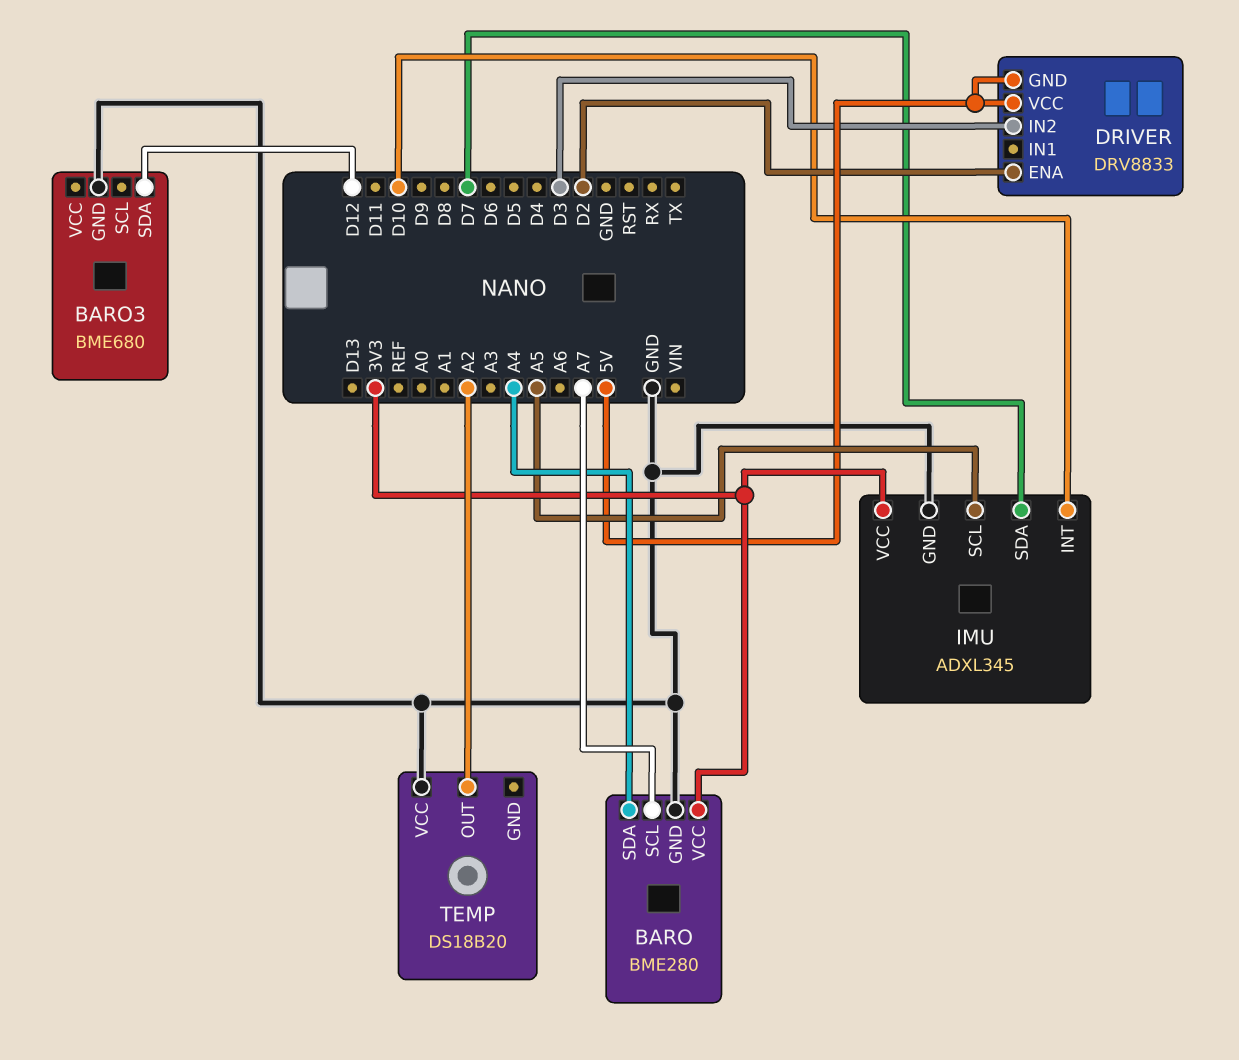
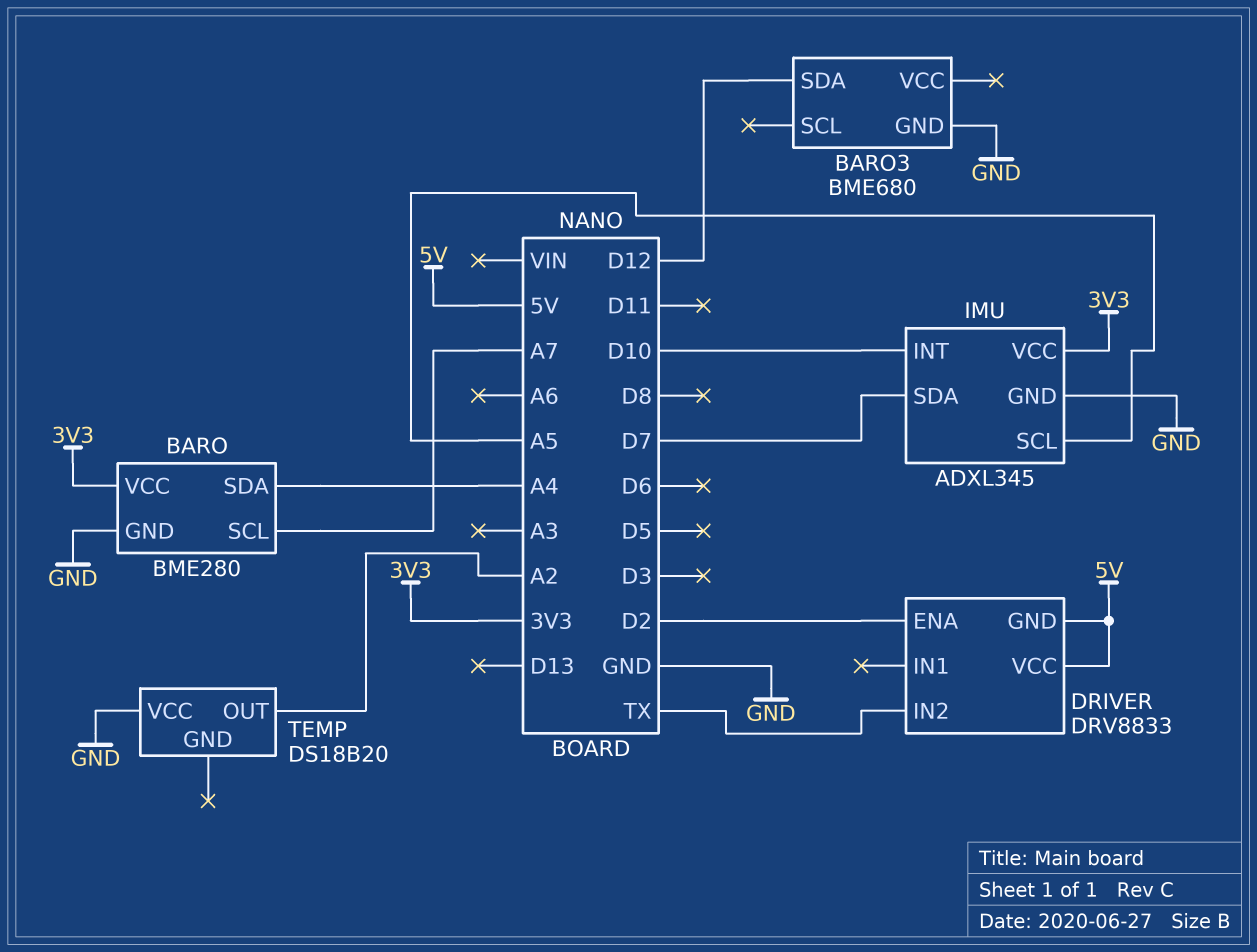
DRIVER pin IN2: D3 -> TX

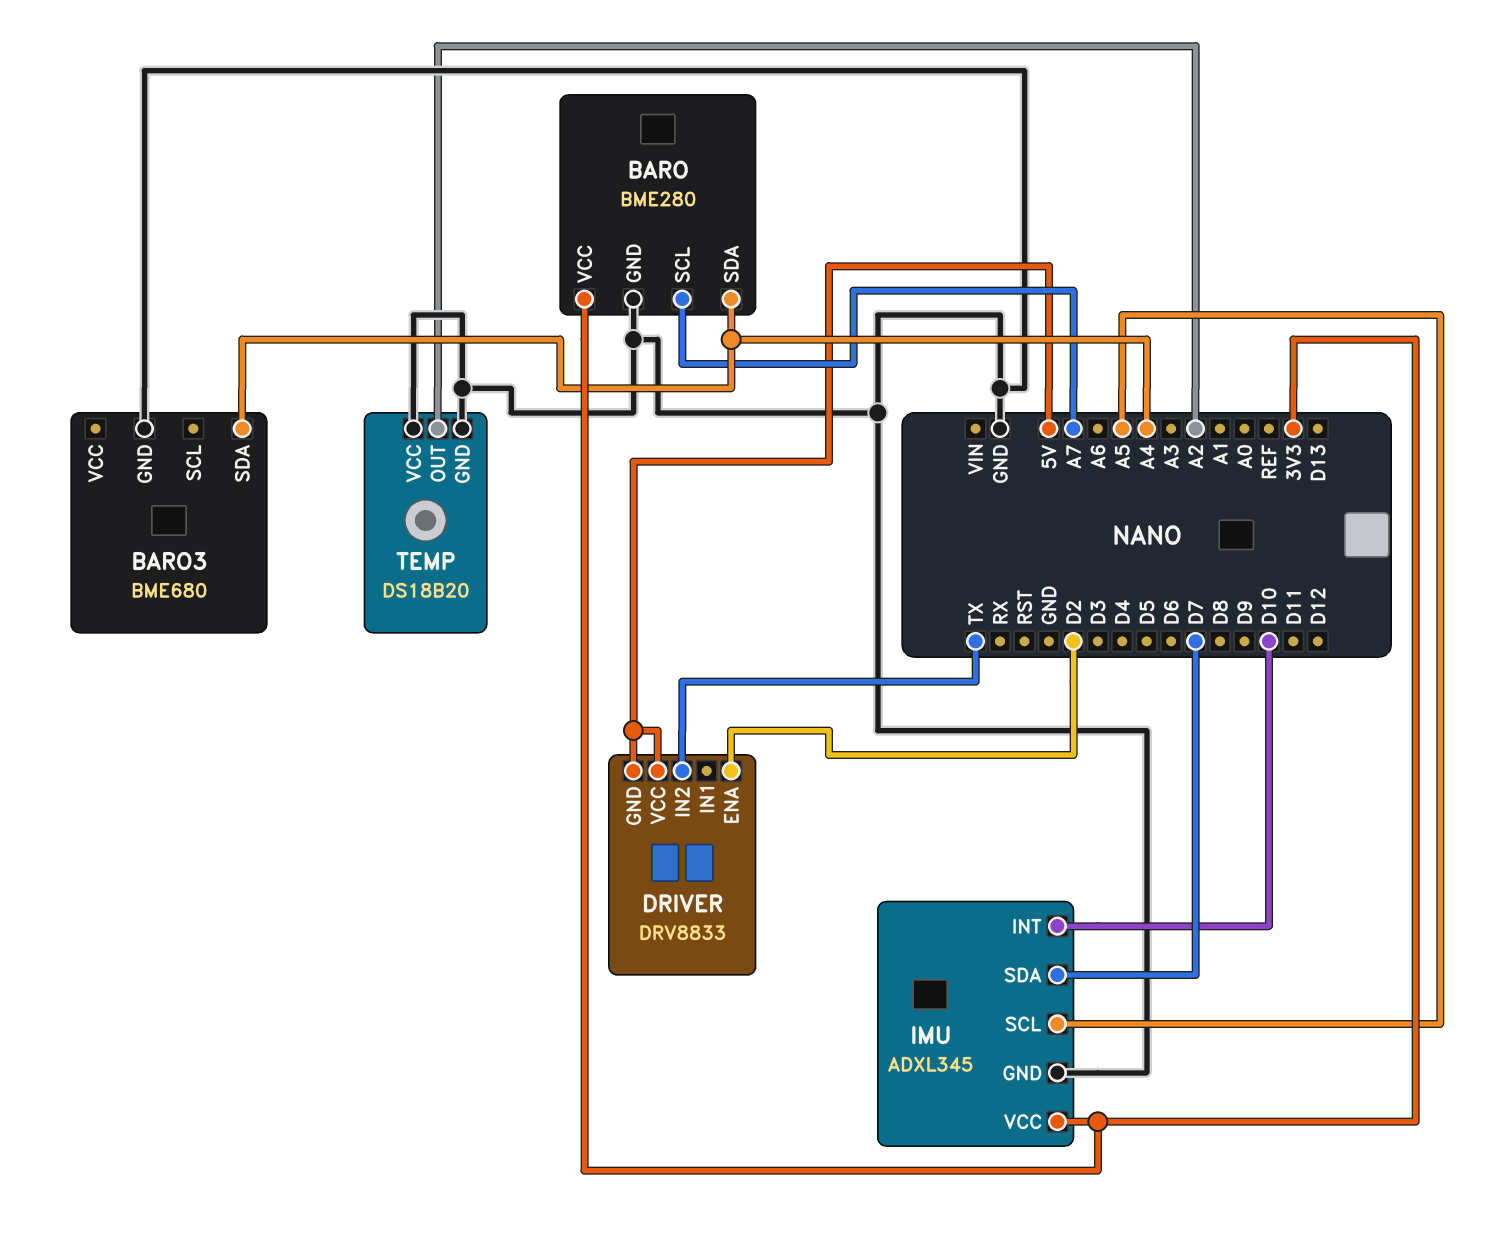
BARO3 pin SDA: D12 -> A4
TEMP pin GND: none -> GND

